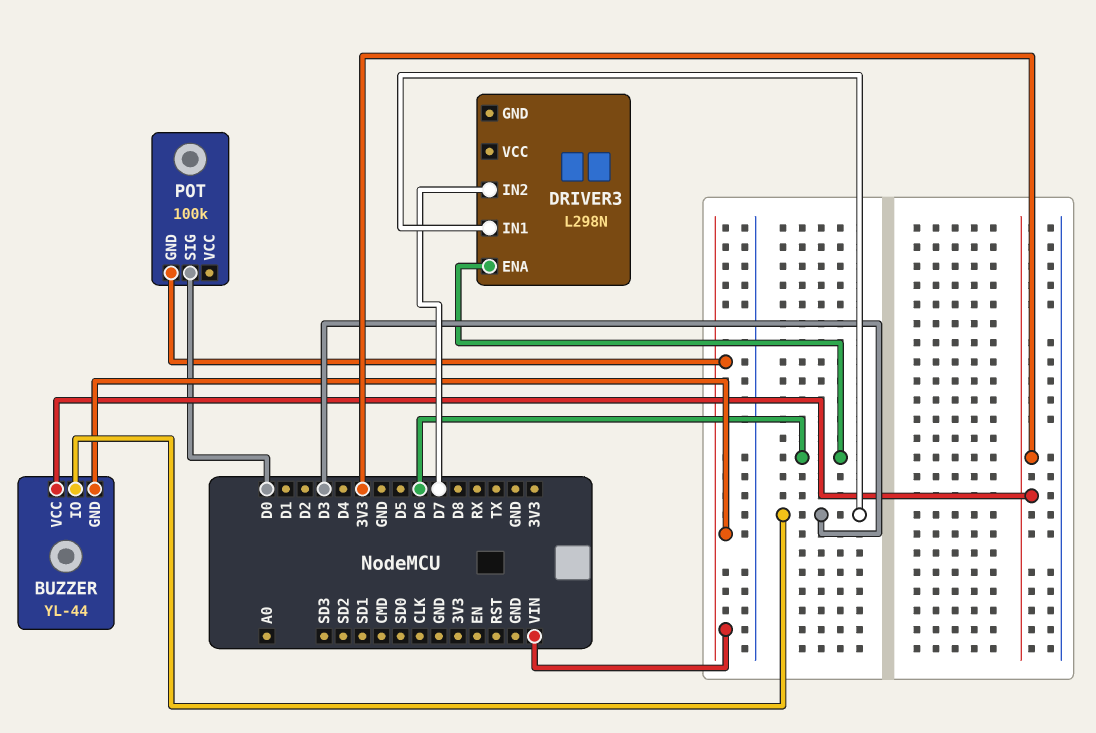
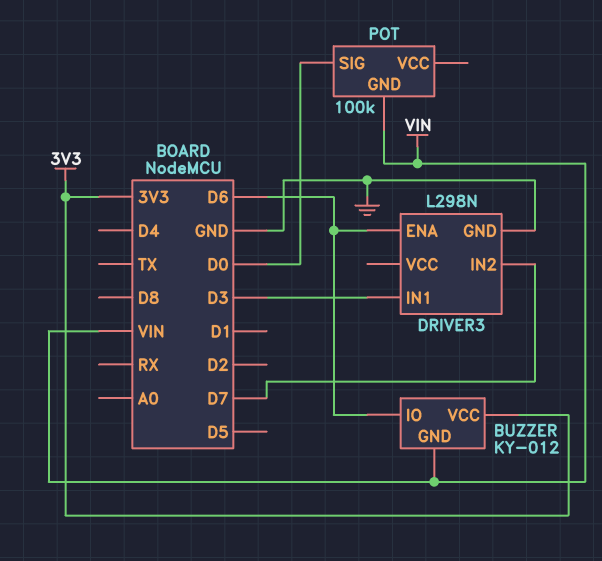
BUZZER: YL-44 -> KY-012
BUZZER pin IO: D3 -> D6
DRIVER3 pin GND: none -> GND

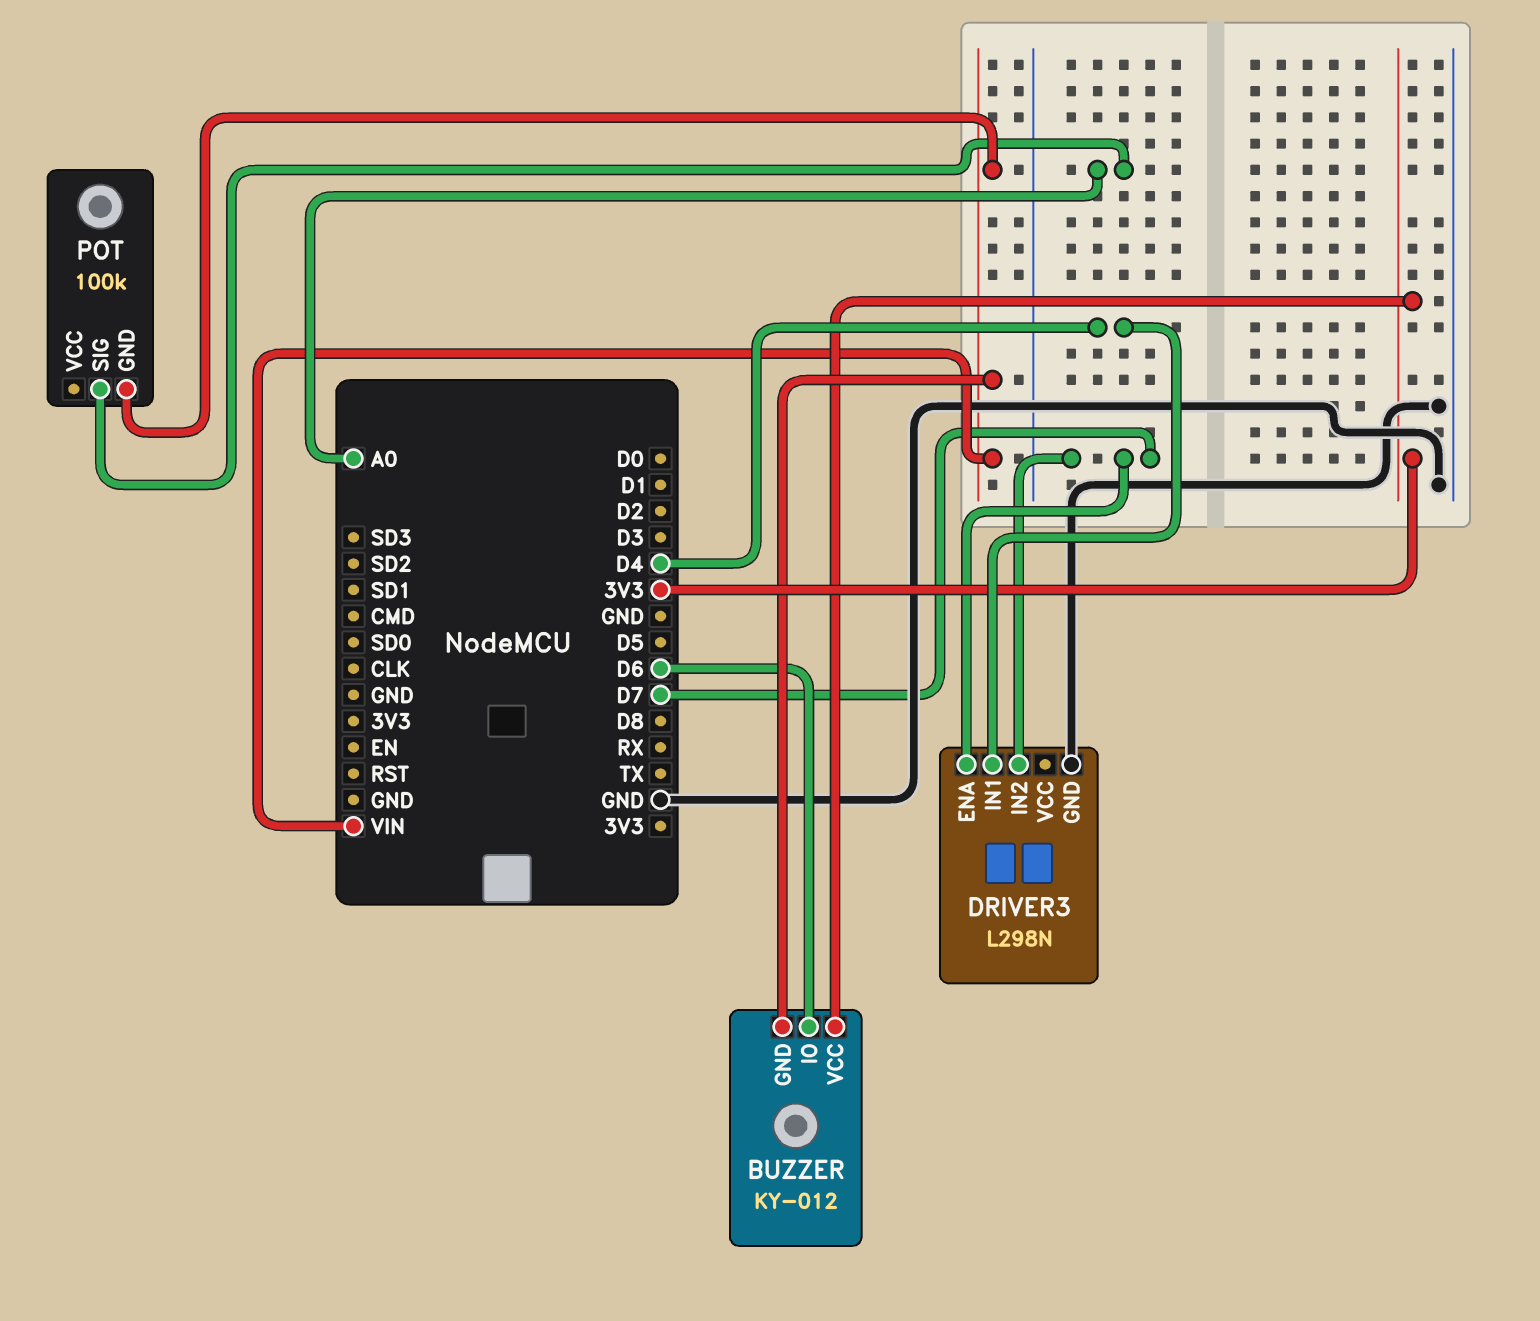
DRIVER3 pin ENA: D6 -> D7
DRIVER3 pin IN1: D3 -> D4
POT pin SIG: D0 -> A0

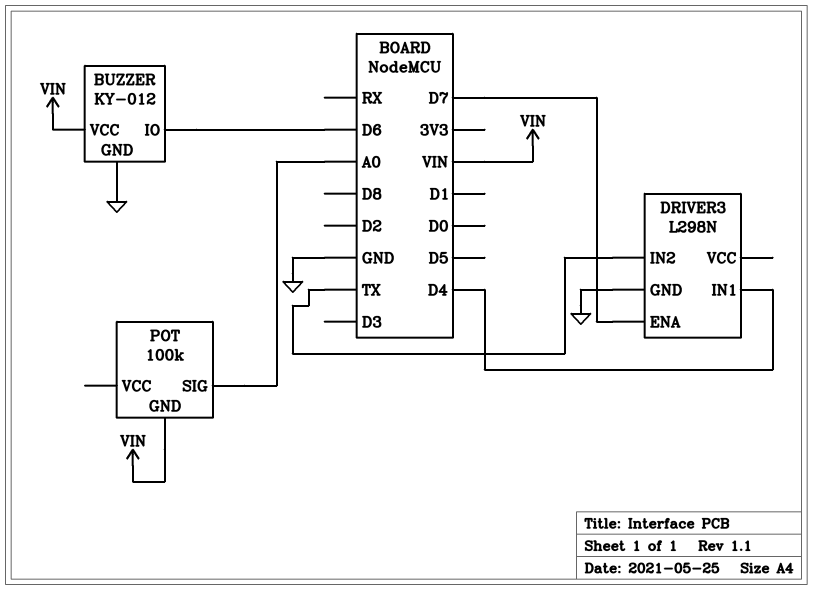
BUZZER pin GND: VIN -> GND
BUZZER pin VCC: 3V3 -> VIN
DRIVER3 pin IN2: D7 -> TX

